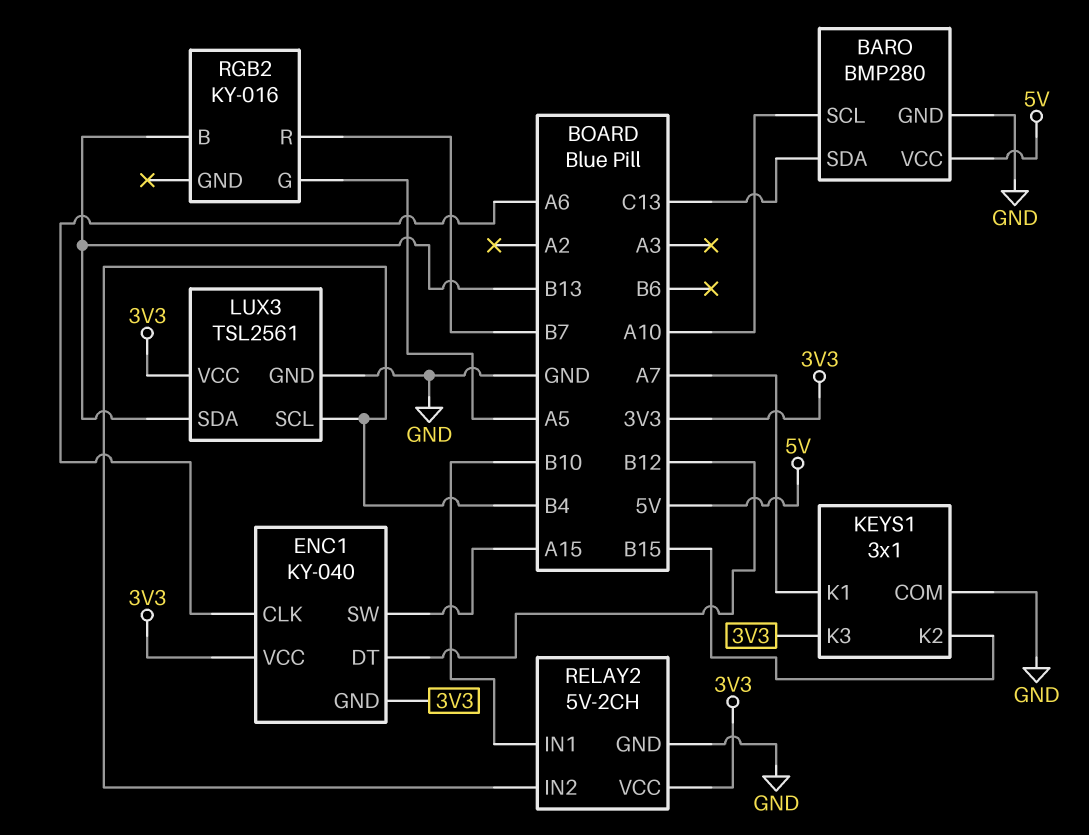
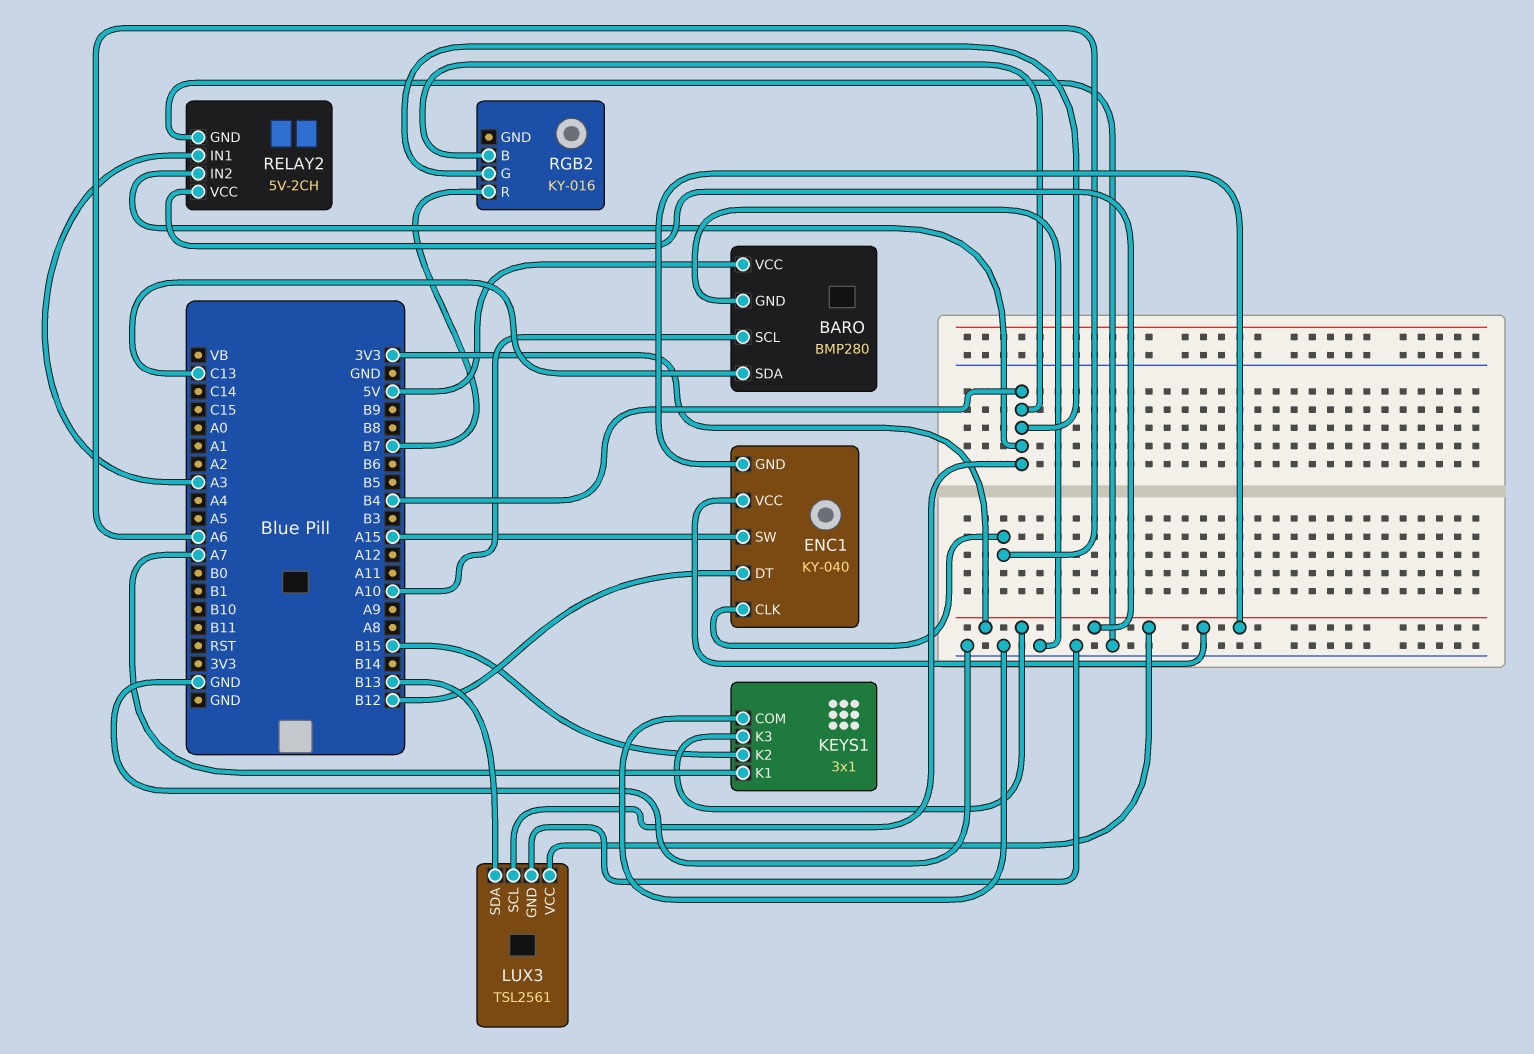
RELAY2 pin IN1: B10 -> A3
RGB2 pin B: B13 -> B4
RGB2 pin G: A5 -> B4

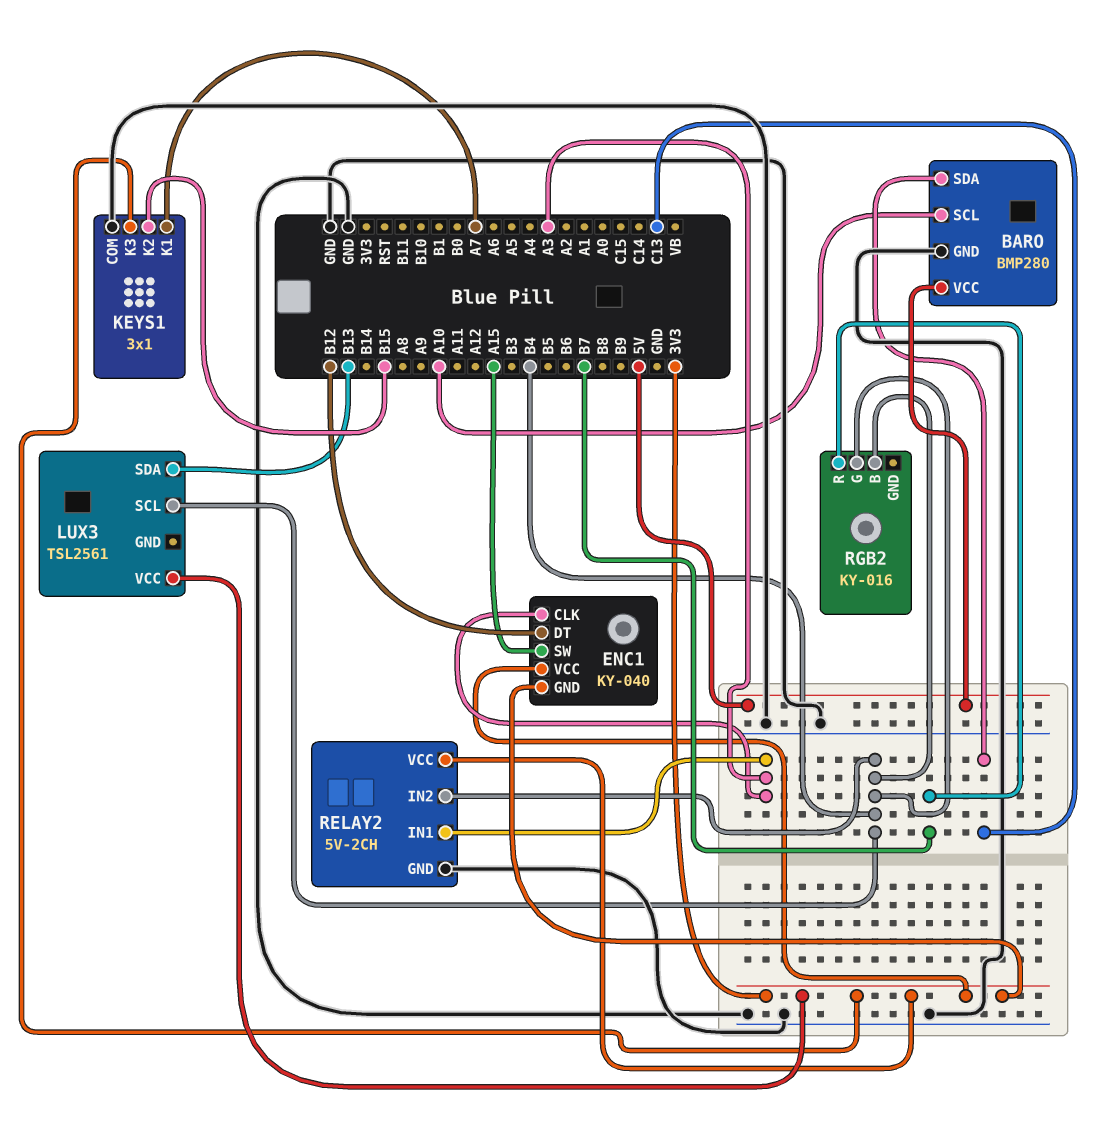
ENC1 pin CLK: A6 -> A3
LUX3 pin GND: GND -> none

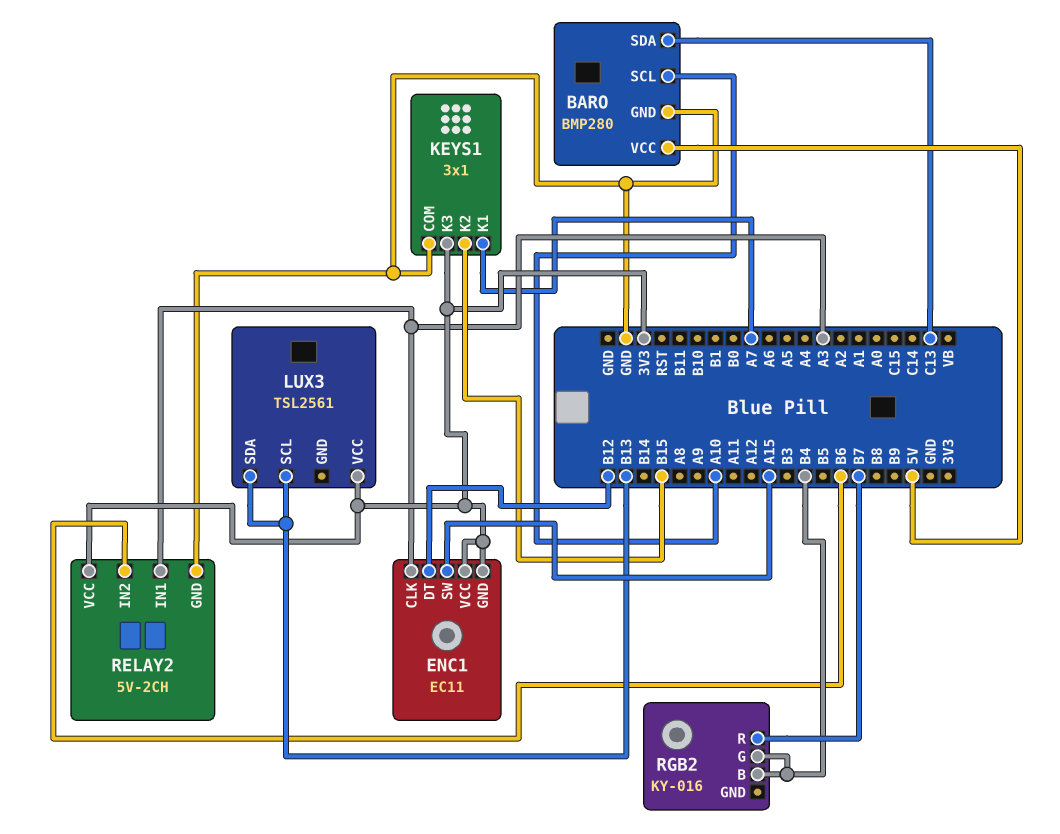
ENC1: KY-040 -> EC11
LUX3 pin SCL: B4 -> B13
RELAY2 pin IN2: B4 -> B6

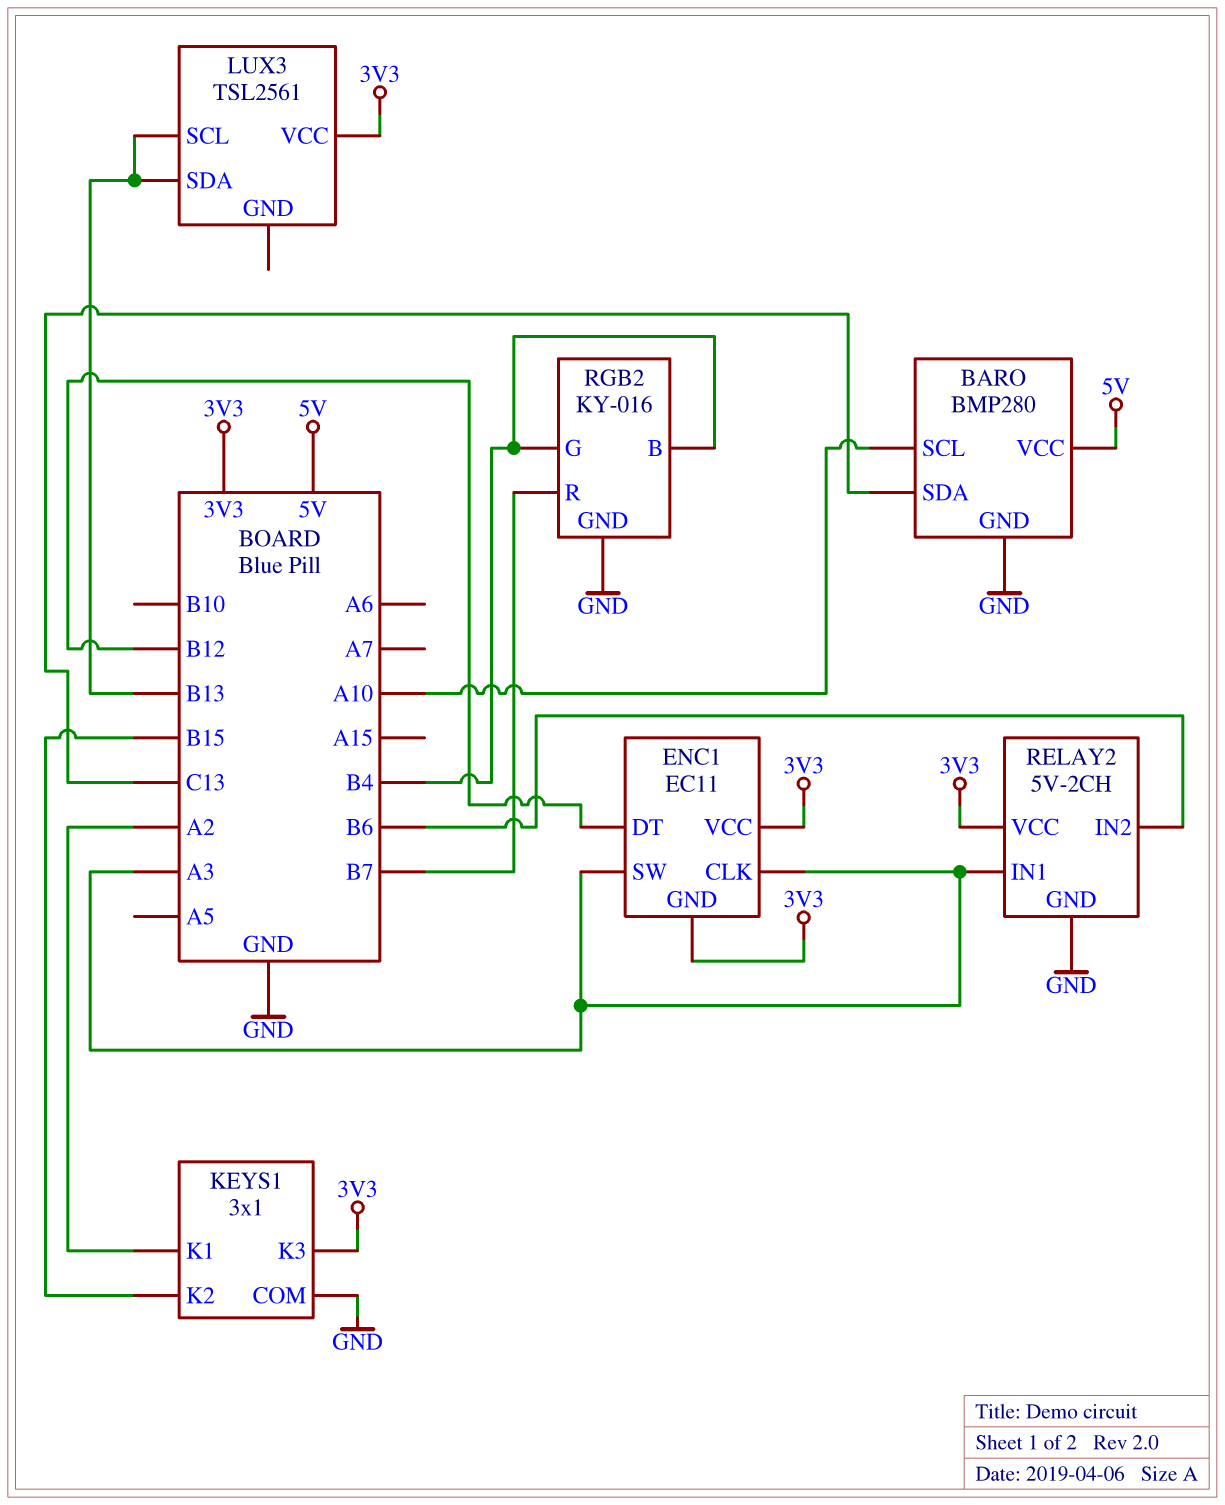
ENC1 pin SW: A15 -> A3
KEYS1 pin K1: A7 -> A2
RGB2 pin GND: none -> GND

